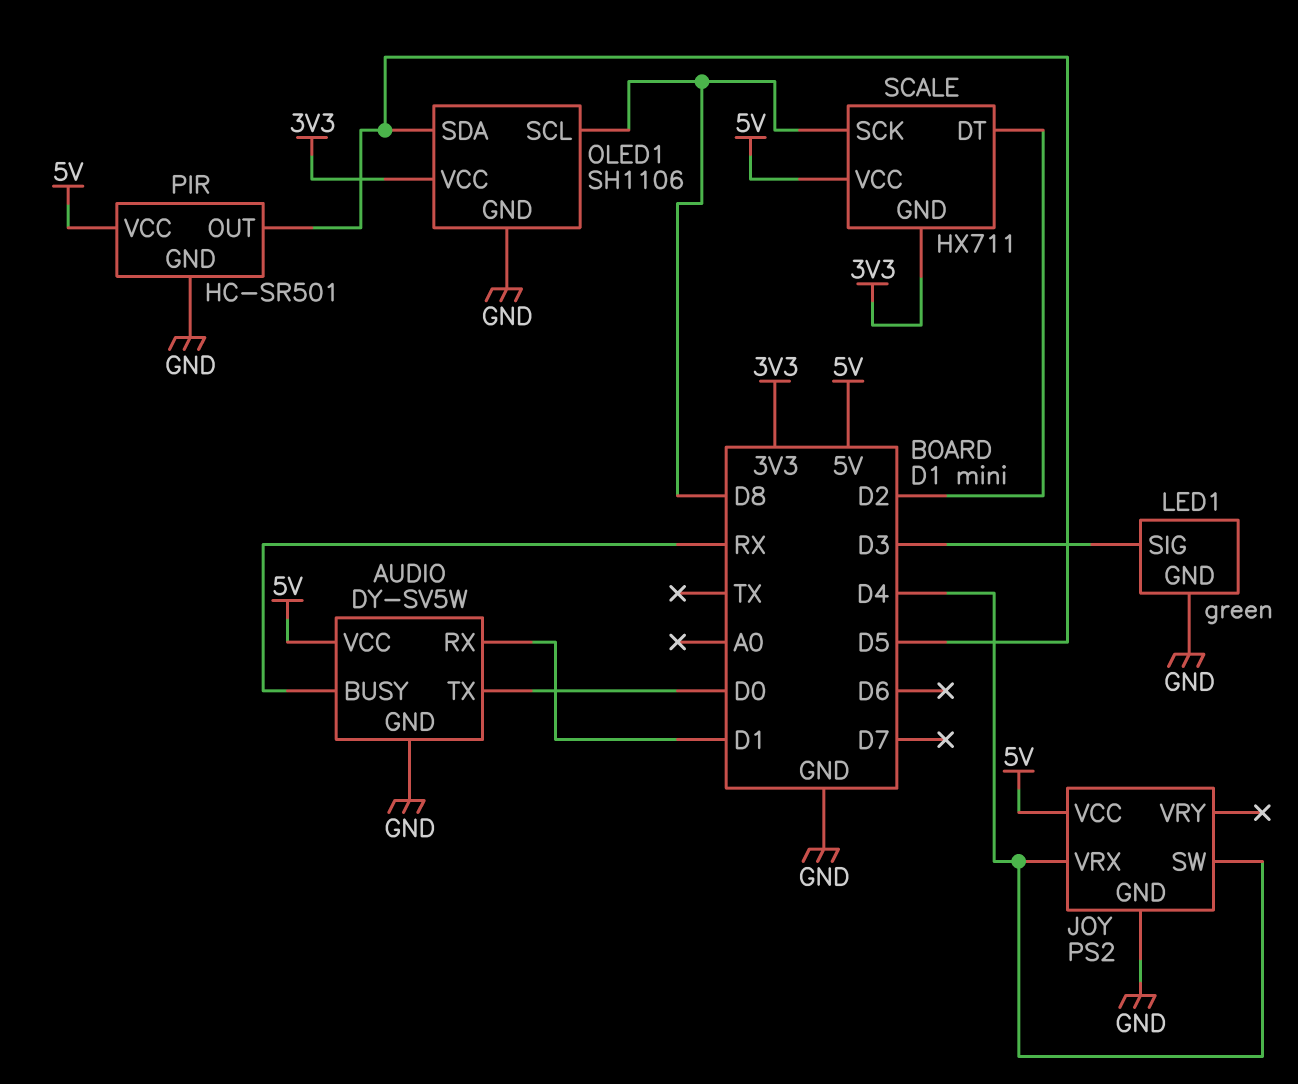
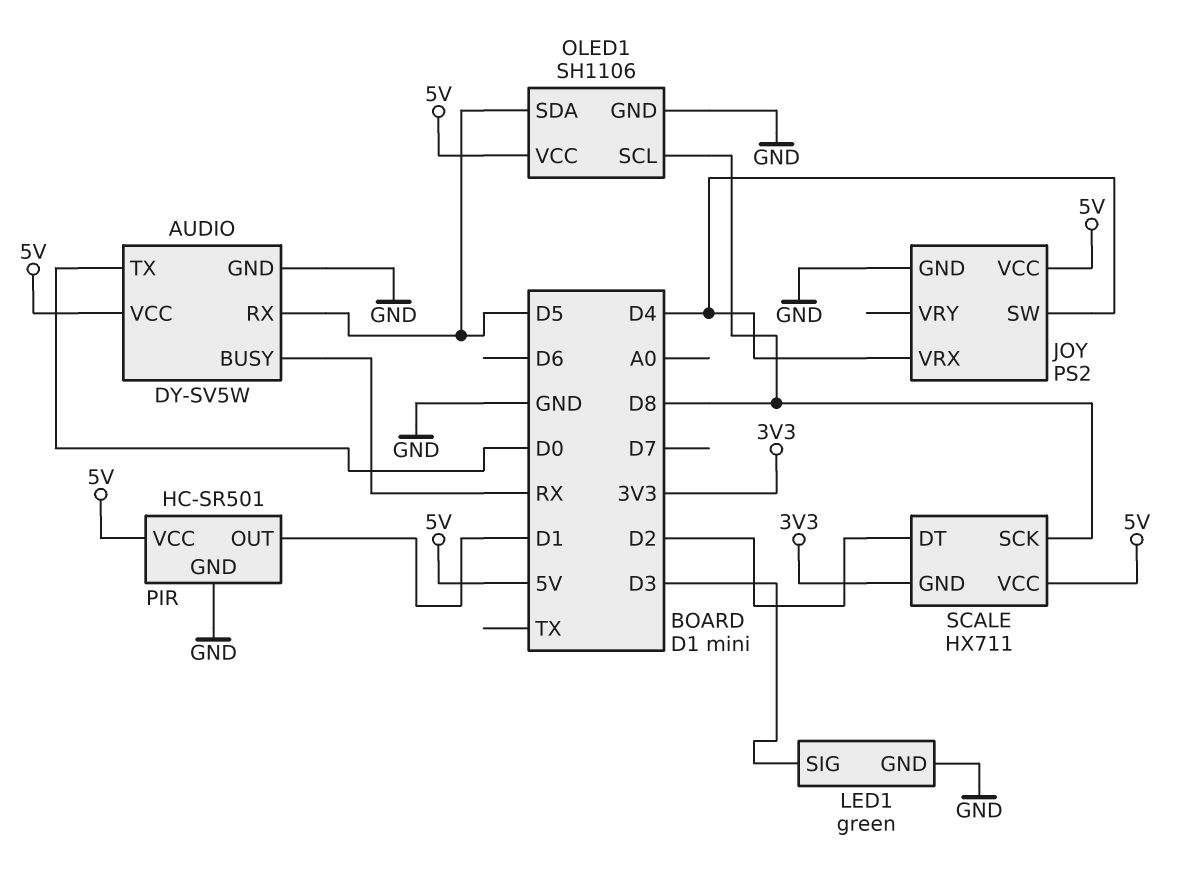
AUDIO pin RX: D1 -> D5
OLED1 pin VCC: 3V3 -> 5V
PIR pin OUT: D5 -> D1

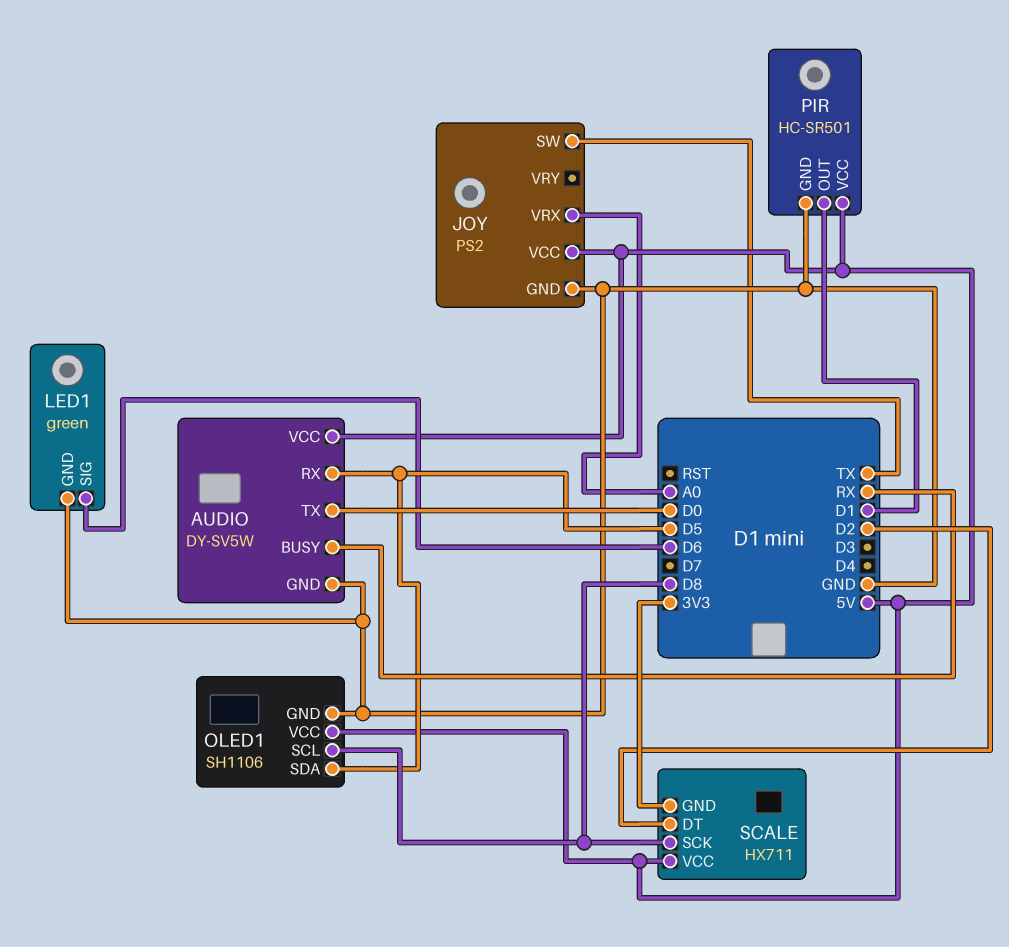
JOY pin SW: D4 -> TX
JOY pin VRX: D4 -> A0
LED1 pin SIG: D3 -> D6

